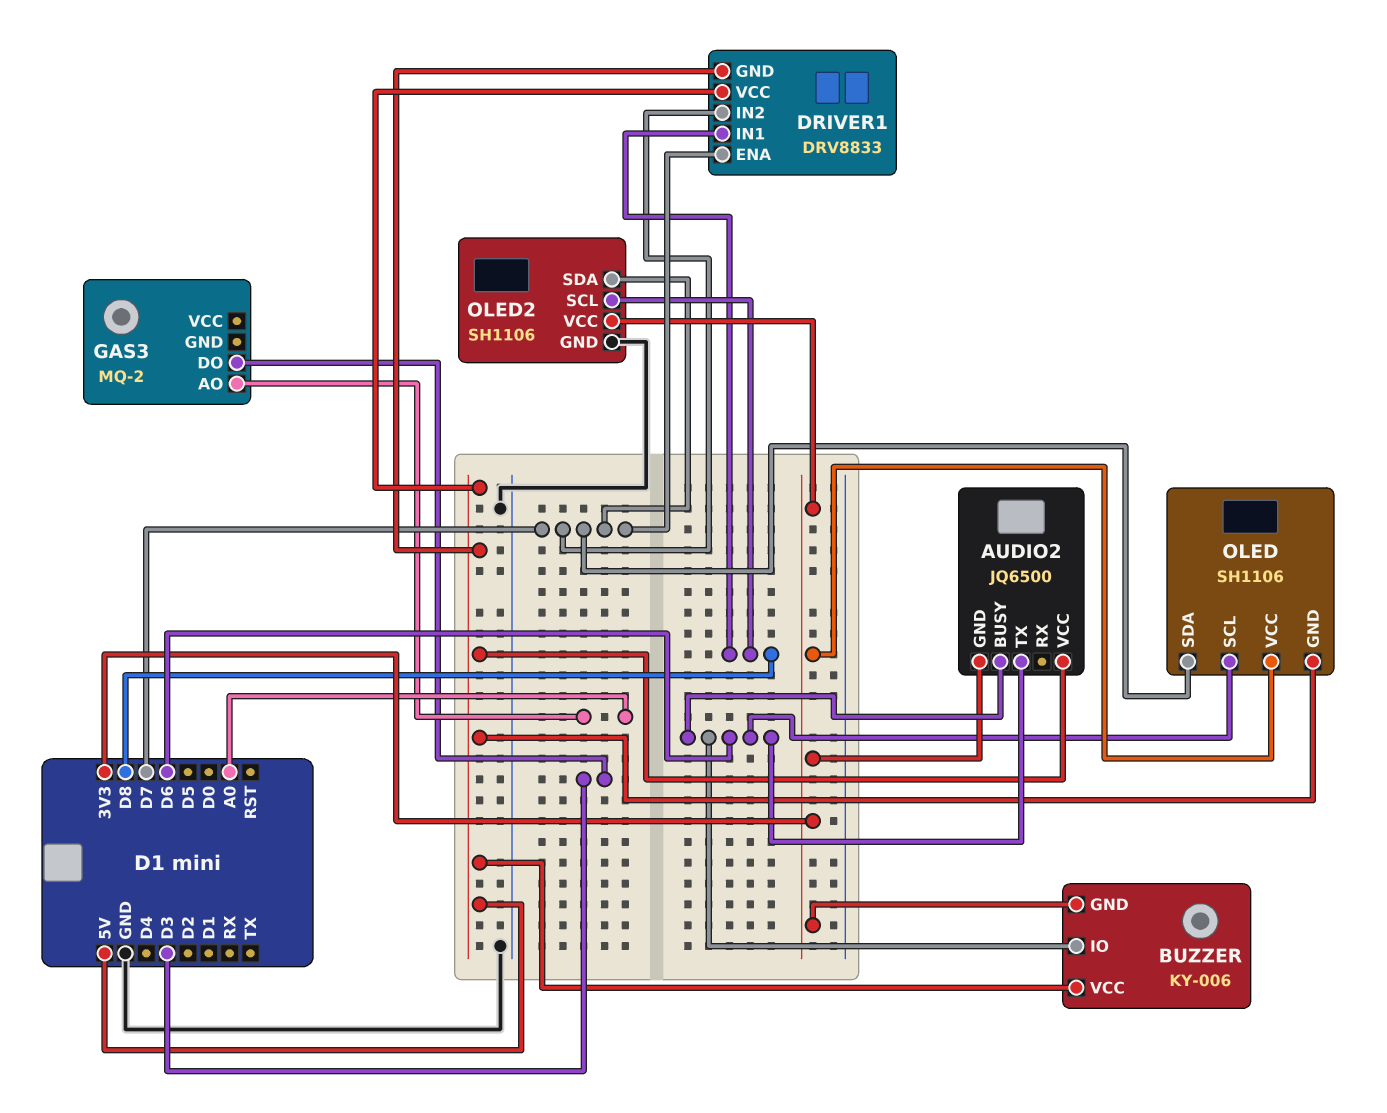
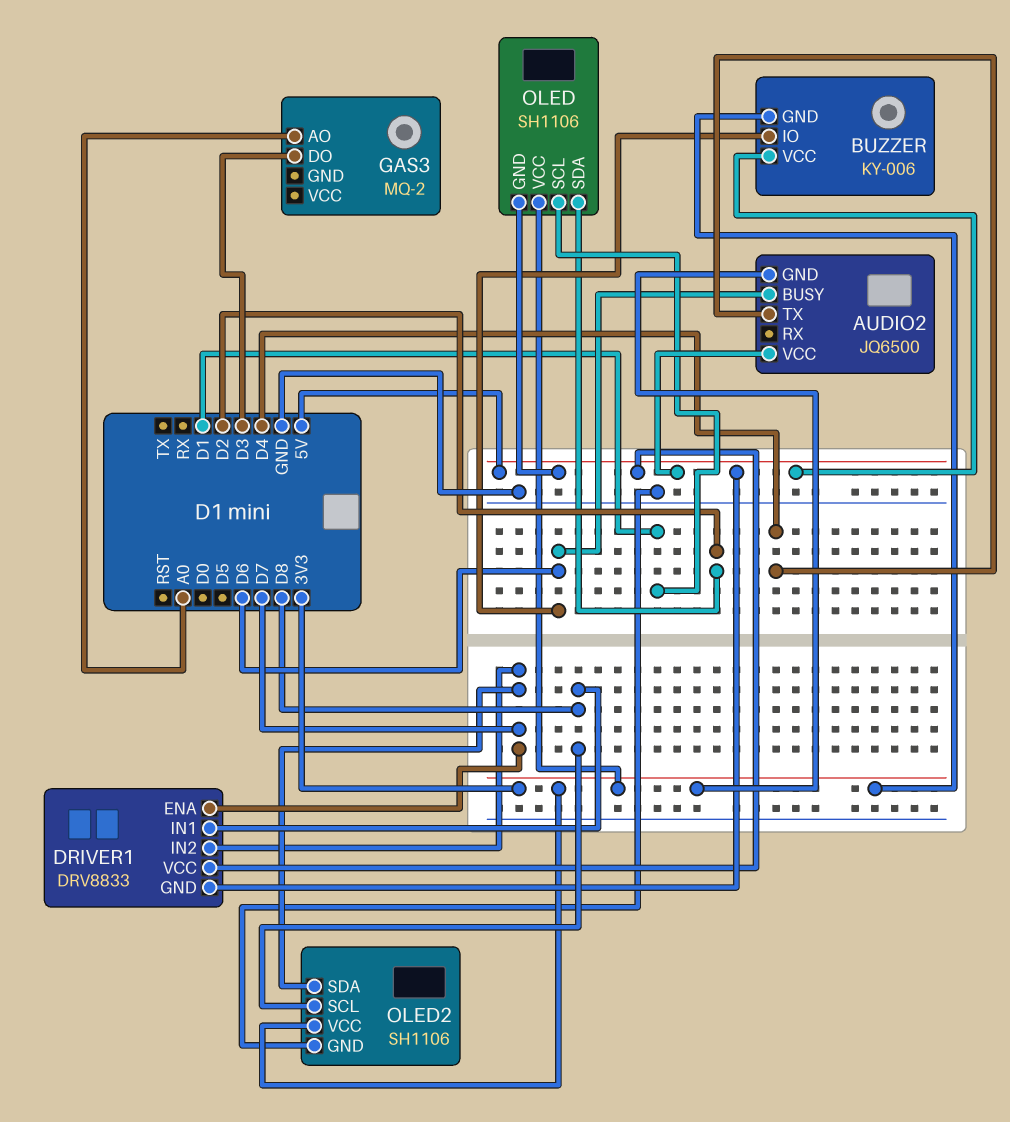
AUDIO2 pin TX: D6 -> D4
OLED pin SCL: D6 -> D1
OLED pin SDA: D7 -> D2

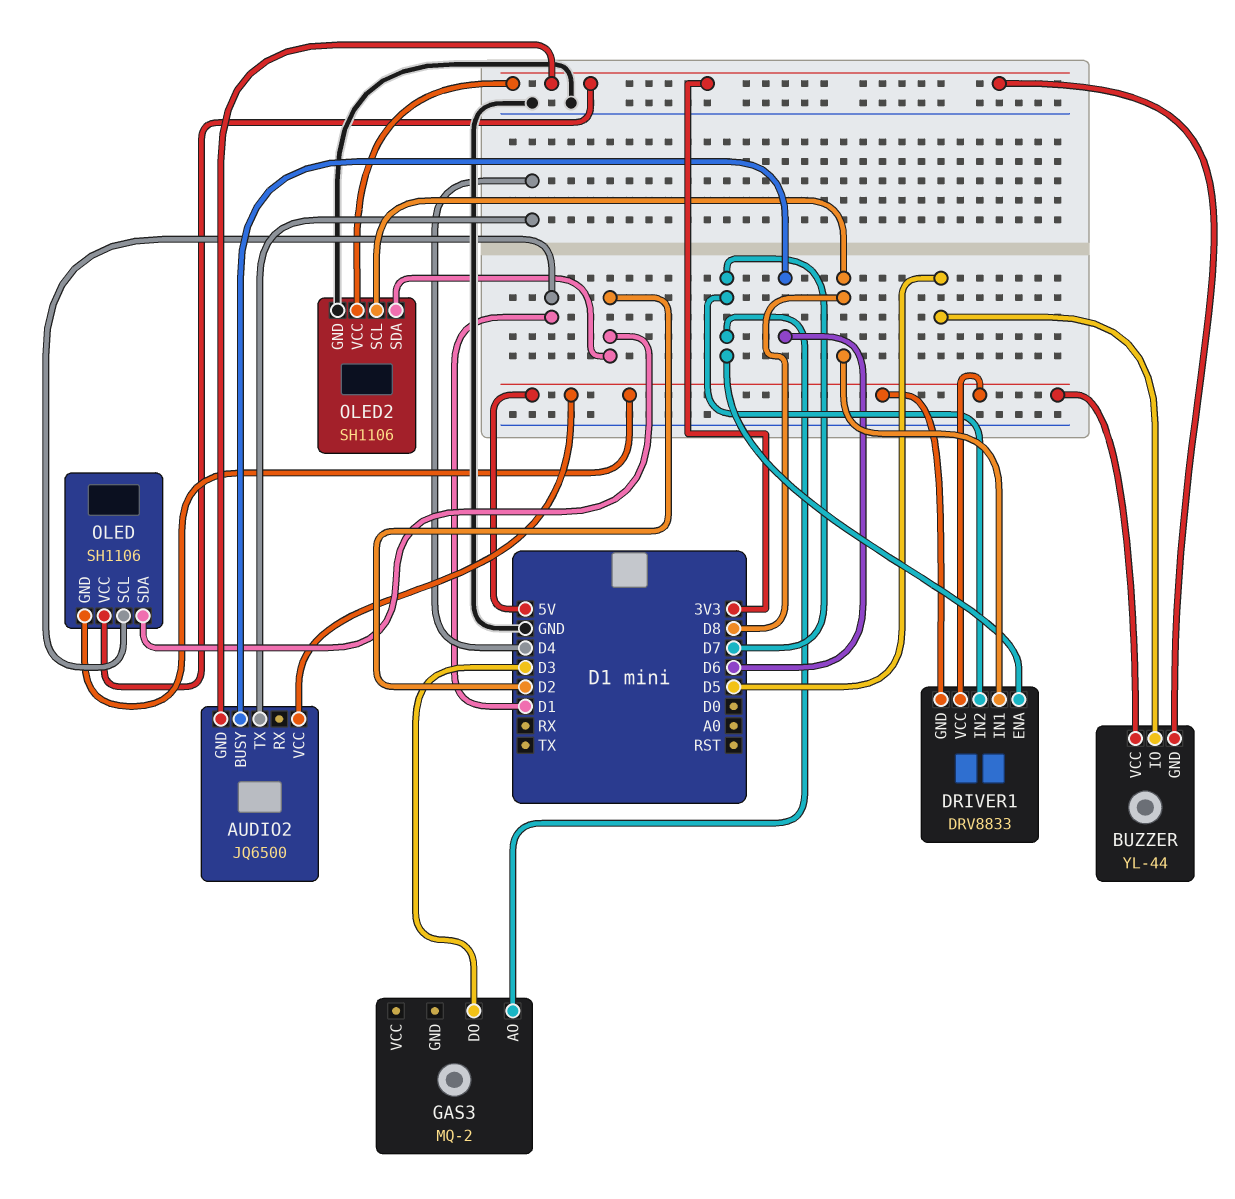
BUZZER: KY-006 -> YL-44
BUZZER pin IO: D6 -> D5
GAS3 pin AO: A0 -> D7
OLED2 pin SDA: D7 -> D2

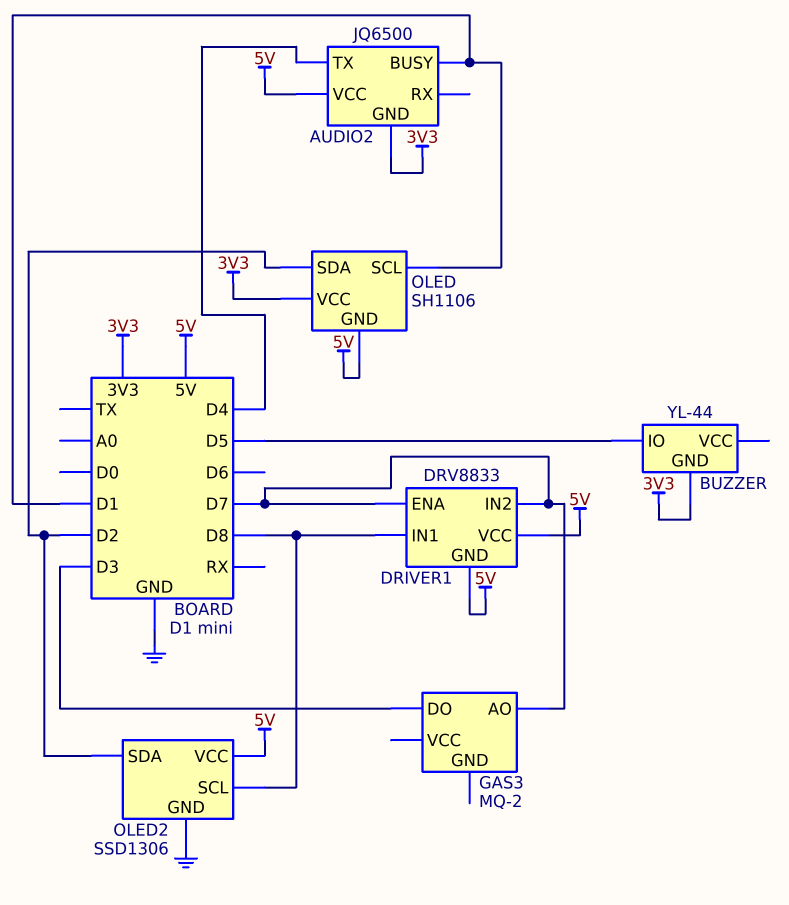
AUDIO2 pin BUSY: D6 -> D1
BUZZER pin VCC: 5V -> none
OLED2: SH1106 -> SSD1306
OLED2 pin VCC: 3V3 -> 5V

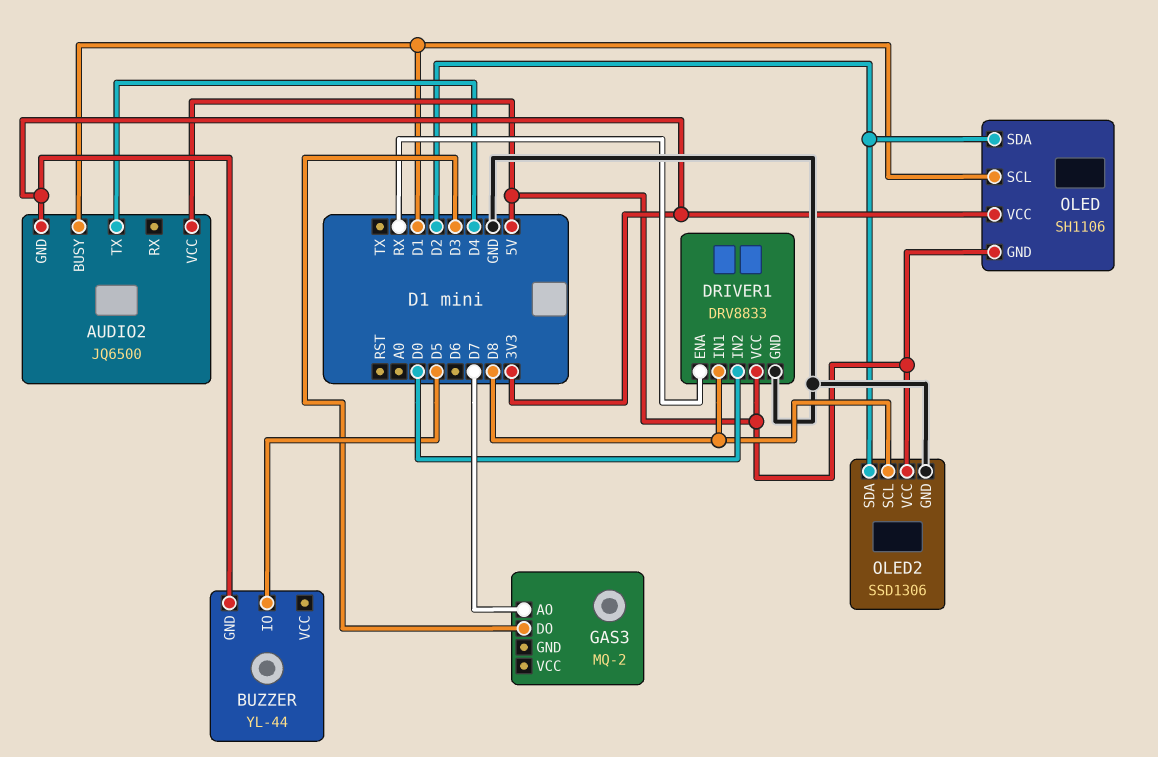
DRIVER1 pin ENA: D7 -> RX
DRIVER1 pin GND: 5V -> GND
DRIVER1 pin IN2: D7 -> D0

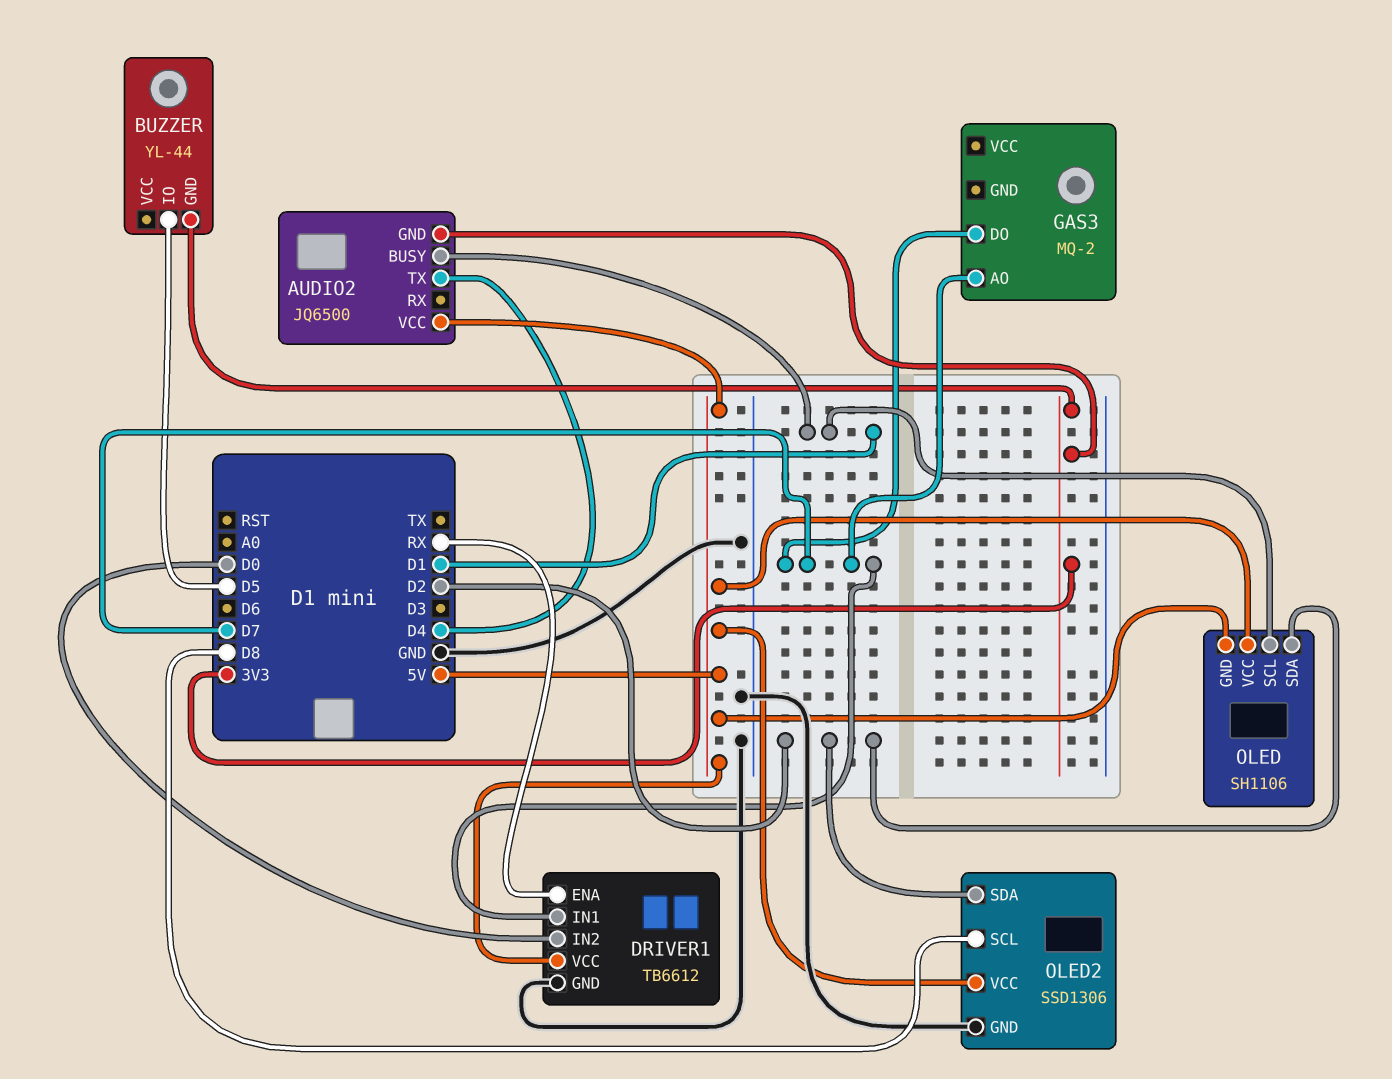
DRIVER1: DRV8833 -> TB6612
DRIVER1 pin IN1: D8 -> D7
GAS3 pin DO: D3 -> D7
OLED pin VCC: 3V3 -> 5V

